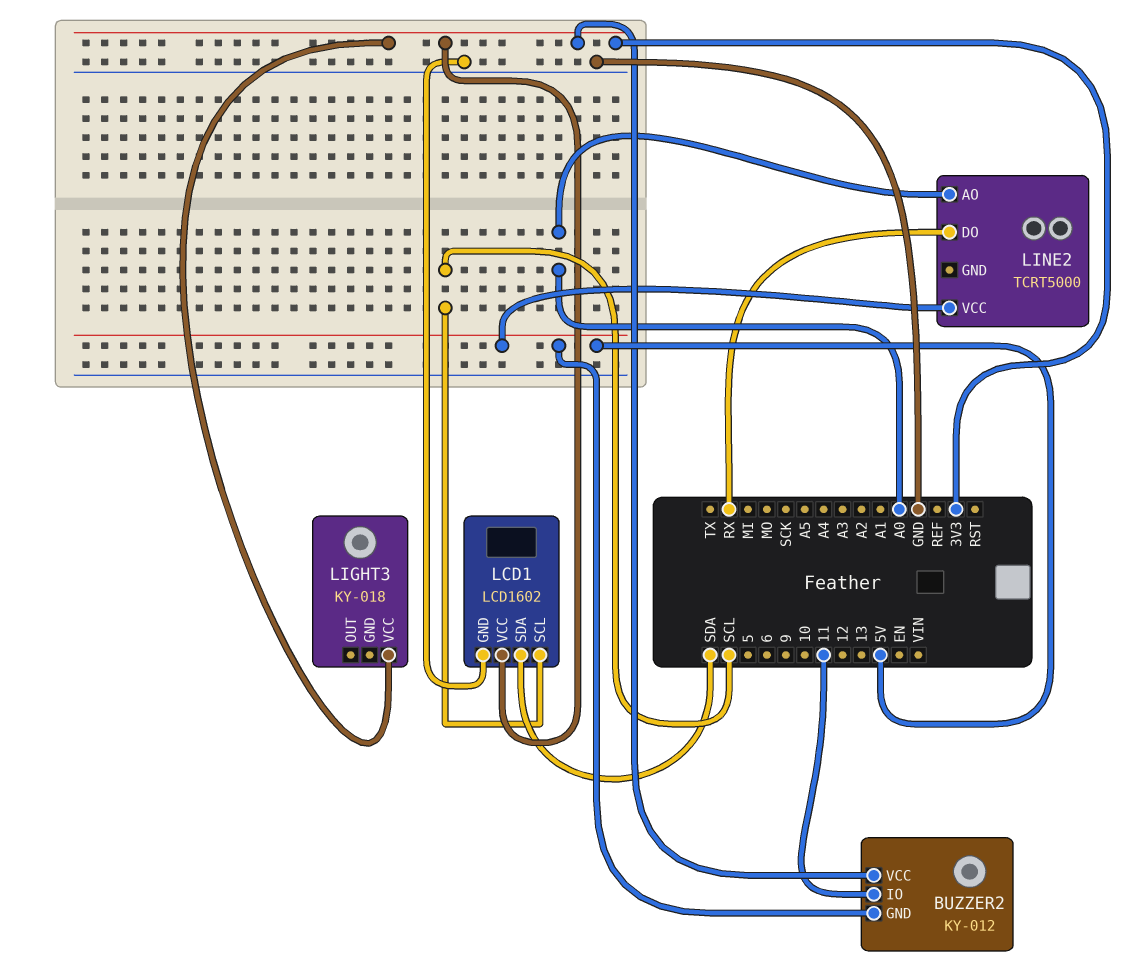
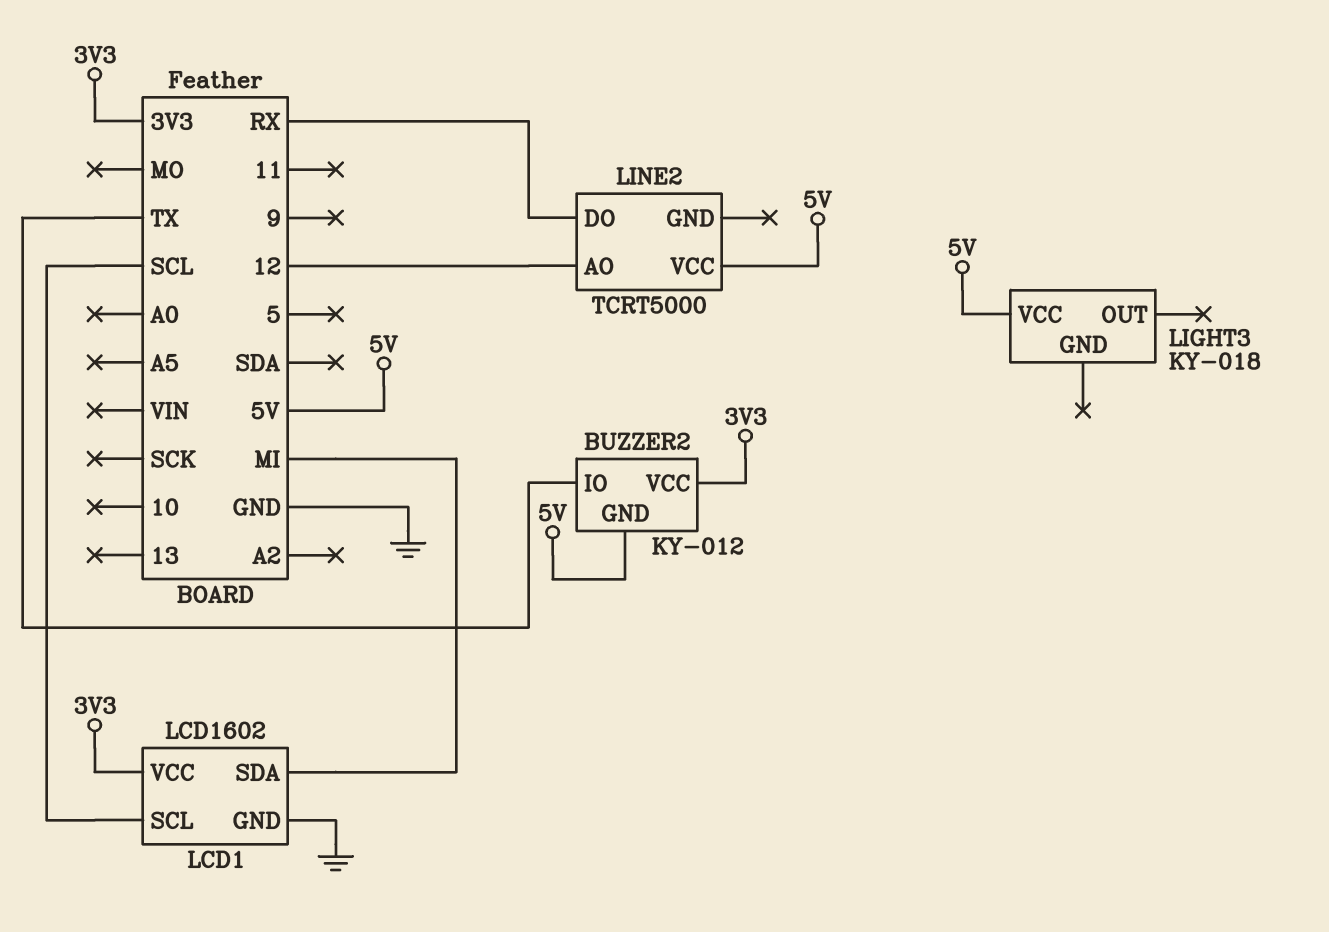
BUZZER2 pin IO: 11 -> TX
LCD1 pin SDA: SDA -> MI
LIGHT3 pin VCC: 3V3 -> 5V
LINE2 pin AO: A0 -> 12

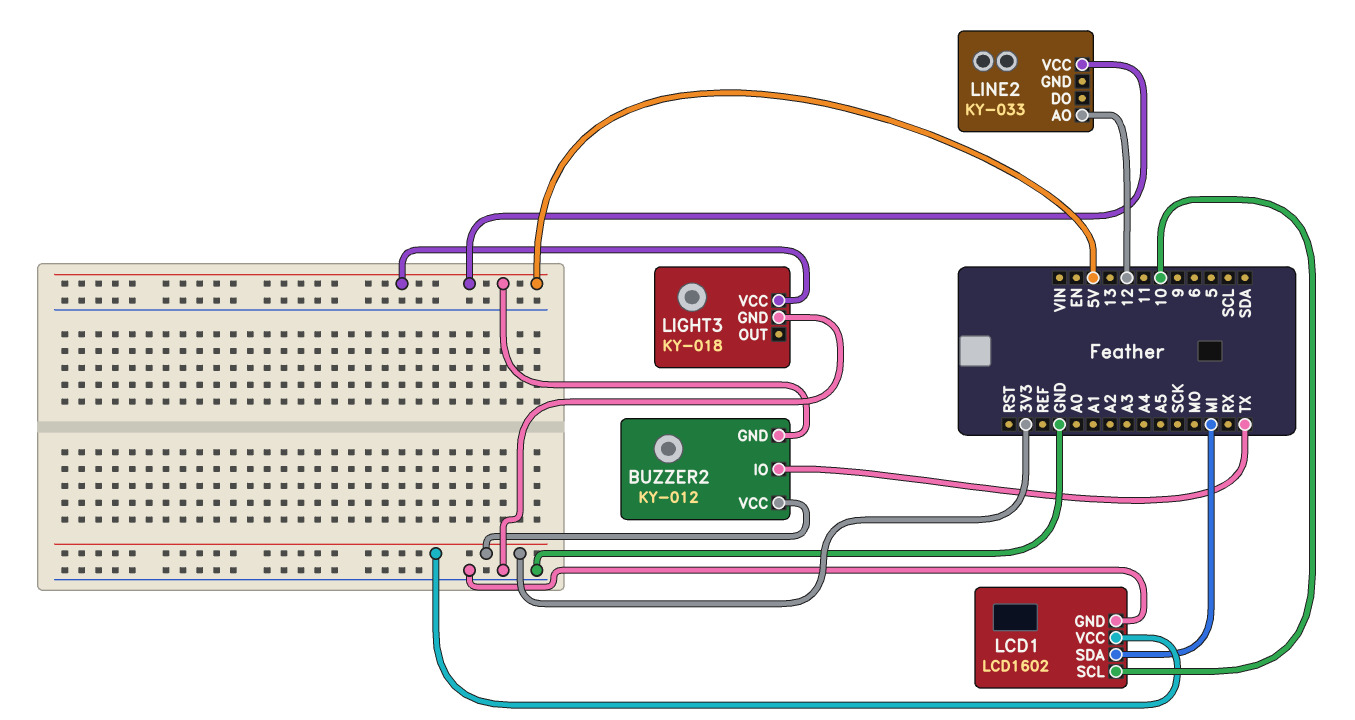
LCD1 pin SCL: SCL -> 10
LIGHT3 pin GND: none -> GND
LINE2: TCRT5000 -> KY-033
LINE2 pin DO: RX -> none

